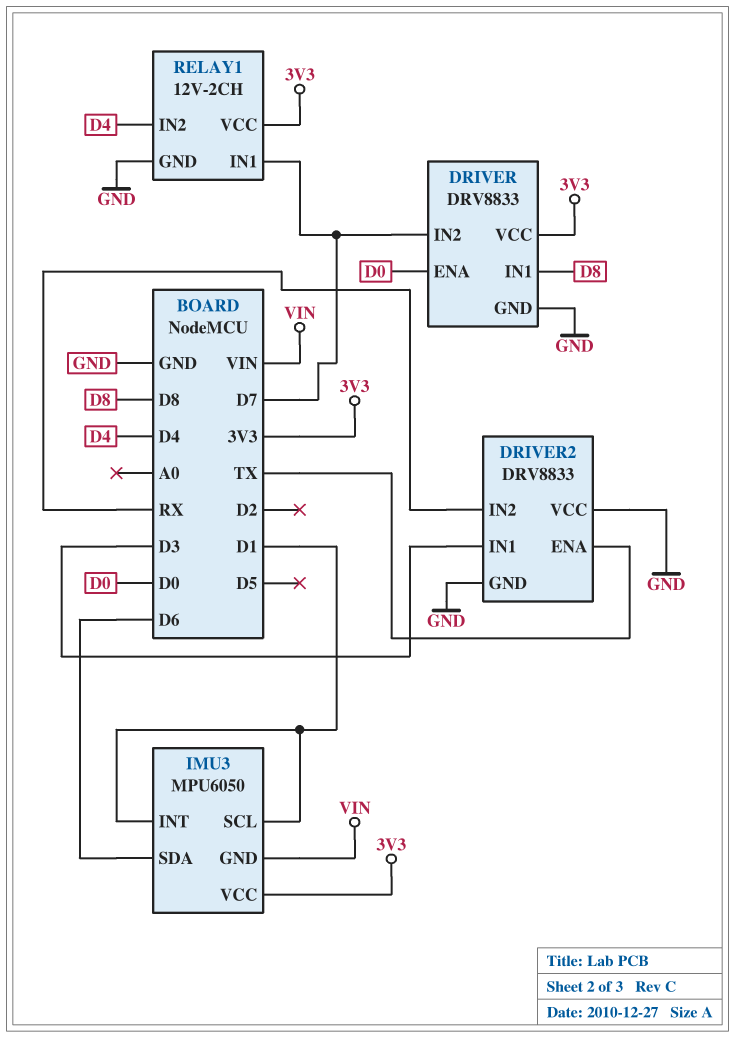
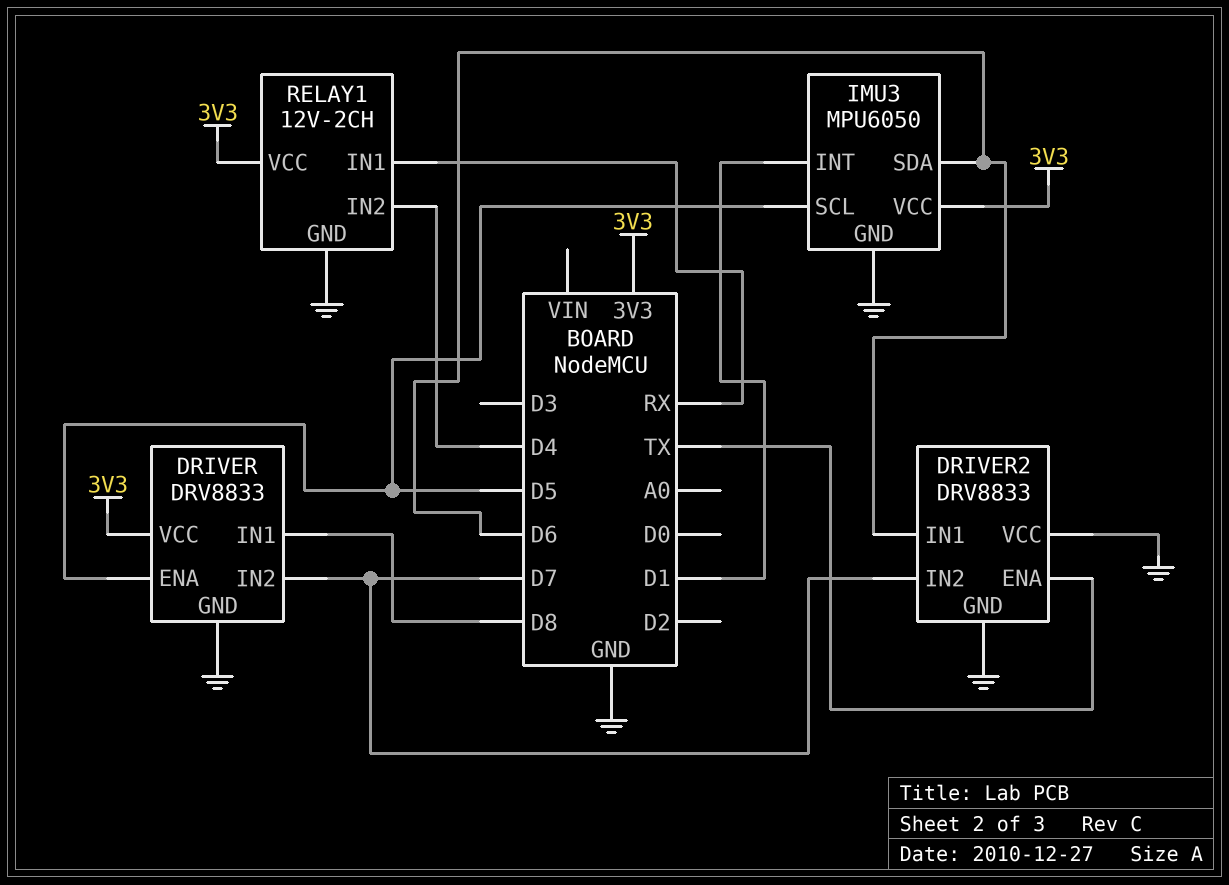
DRIVER pin ENA: D0 -> D5
DRIVER2 pin IN1: D3 -> D6
DRIVER2 pin IN2: RX -> D7
IMU3 pin GND: VIN -> GND
IMU3 pin SCL: D1 -> D5
RELAY1 pin IN1: D7 -> RX

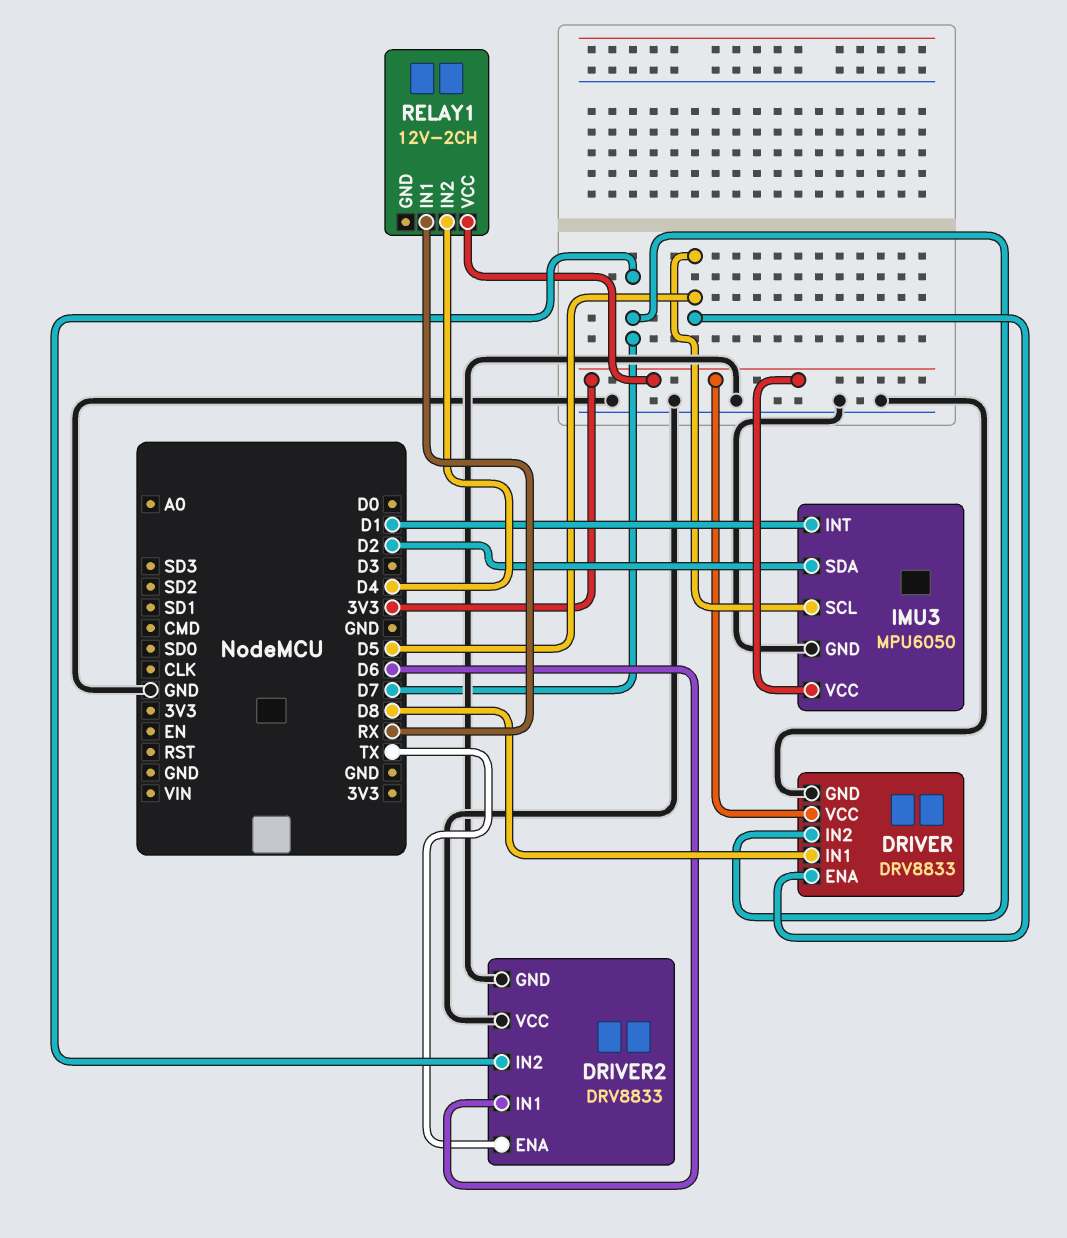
IMU3 pin SDA: D6 -> D2
RELAY1 pin GND: GND -> none

